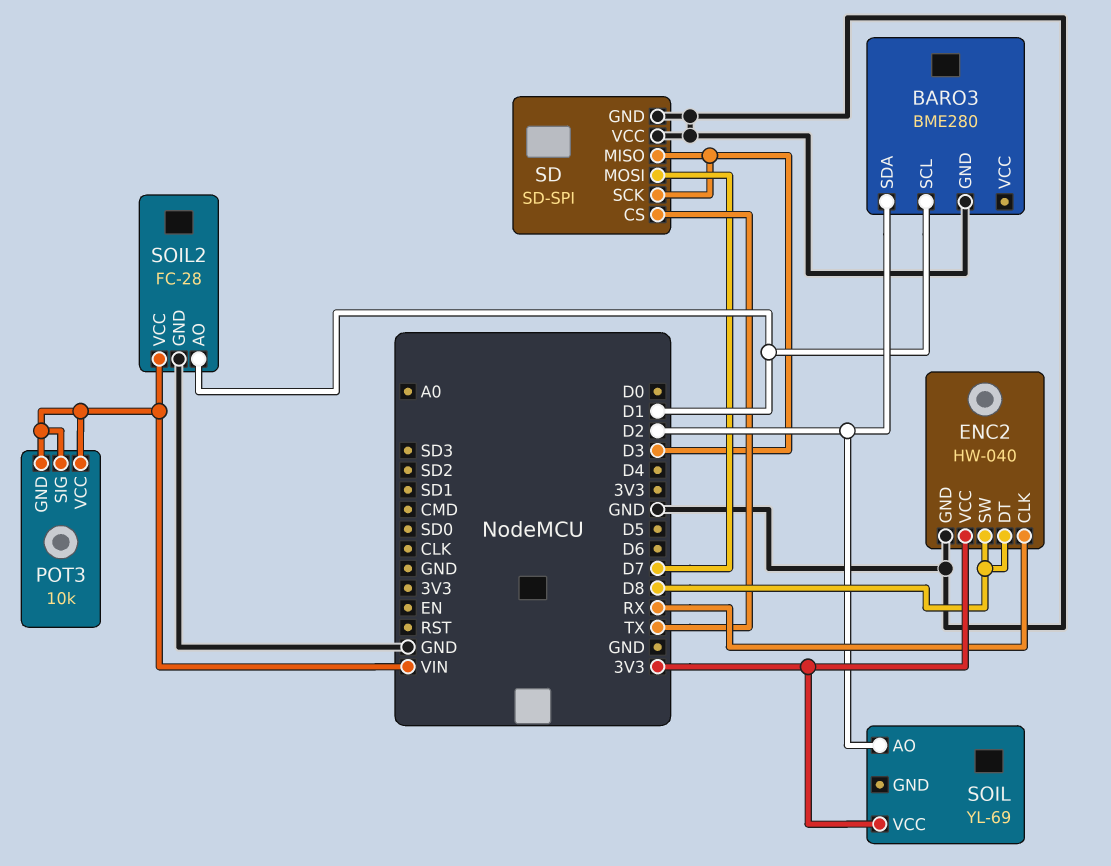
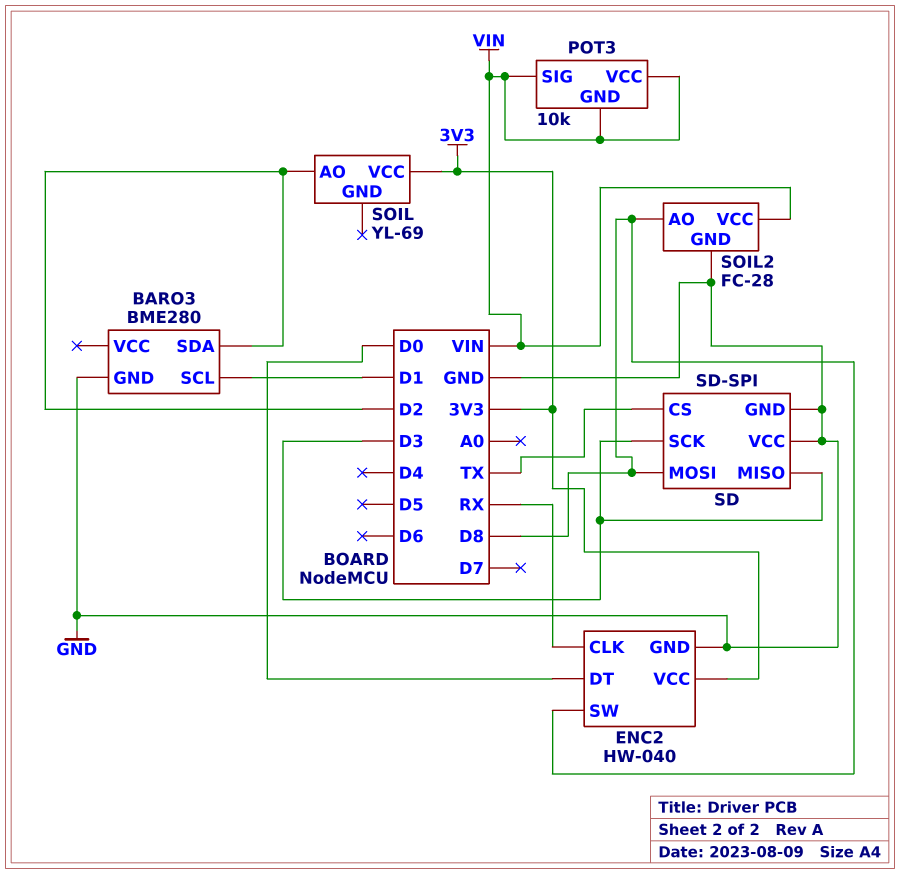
ENC2 pin DT: D8 -> D0
SD pin MOSI: D7 -> D8
SOIL2 pin AO: D1 -> D8

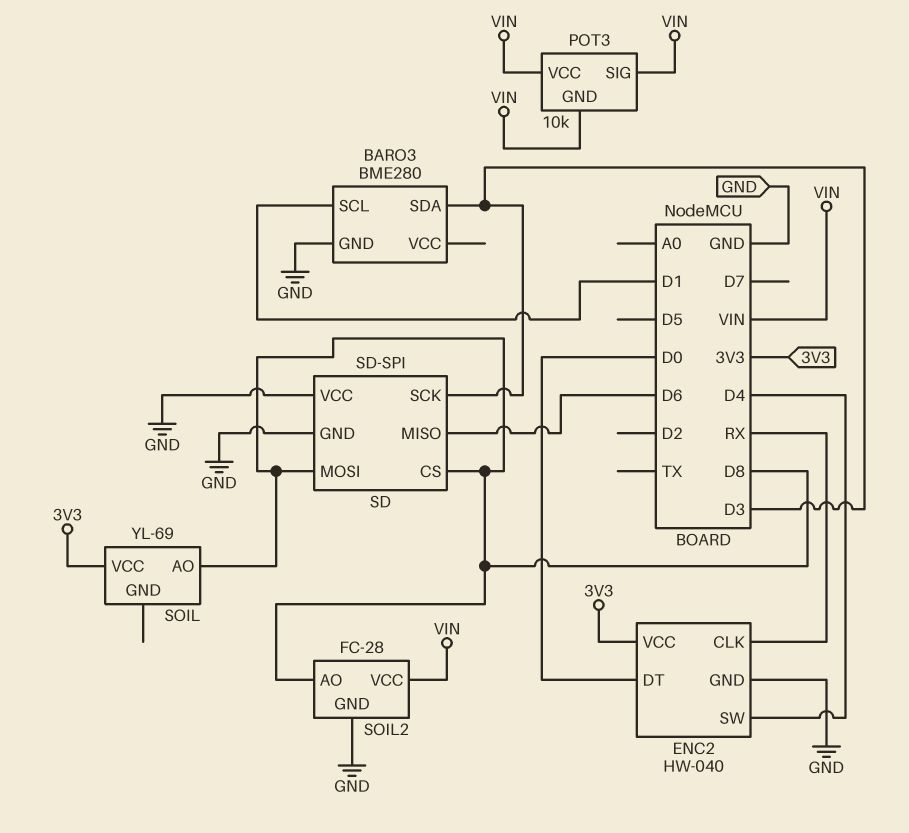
BARO3 pin SDA: D2 -> D3
ENC2 pin SW: D8 -> D4
SD pin CS: TX -> D8
SD pin MISO: D3 -> D6
SOIL pin AO: D2 -> D8

